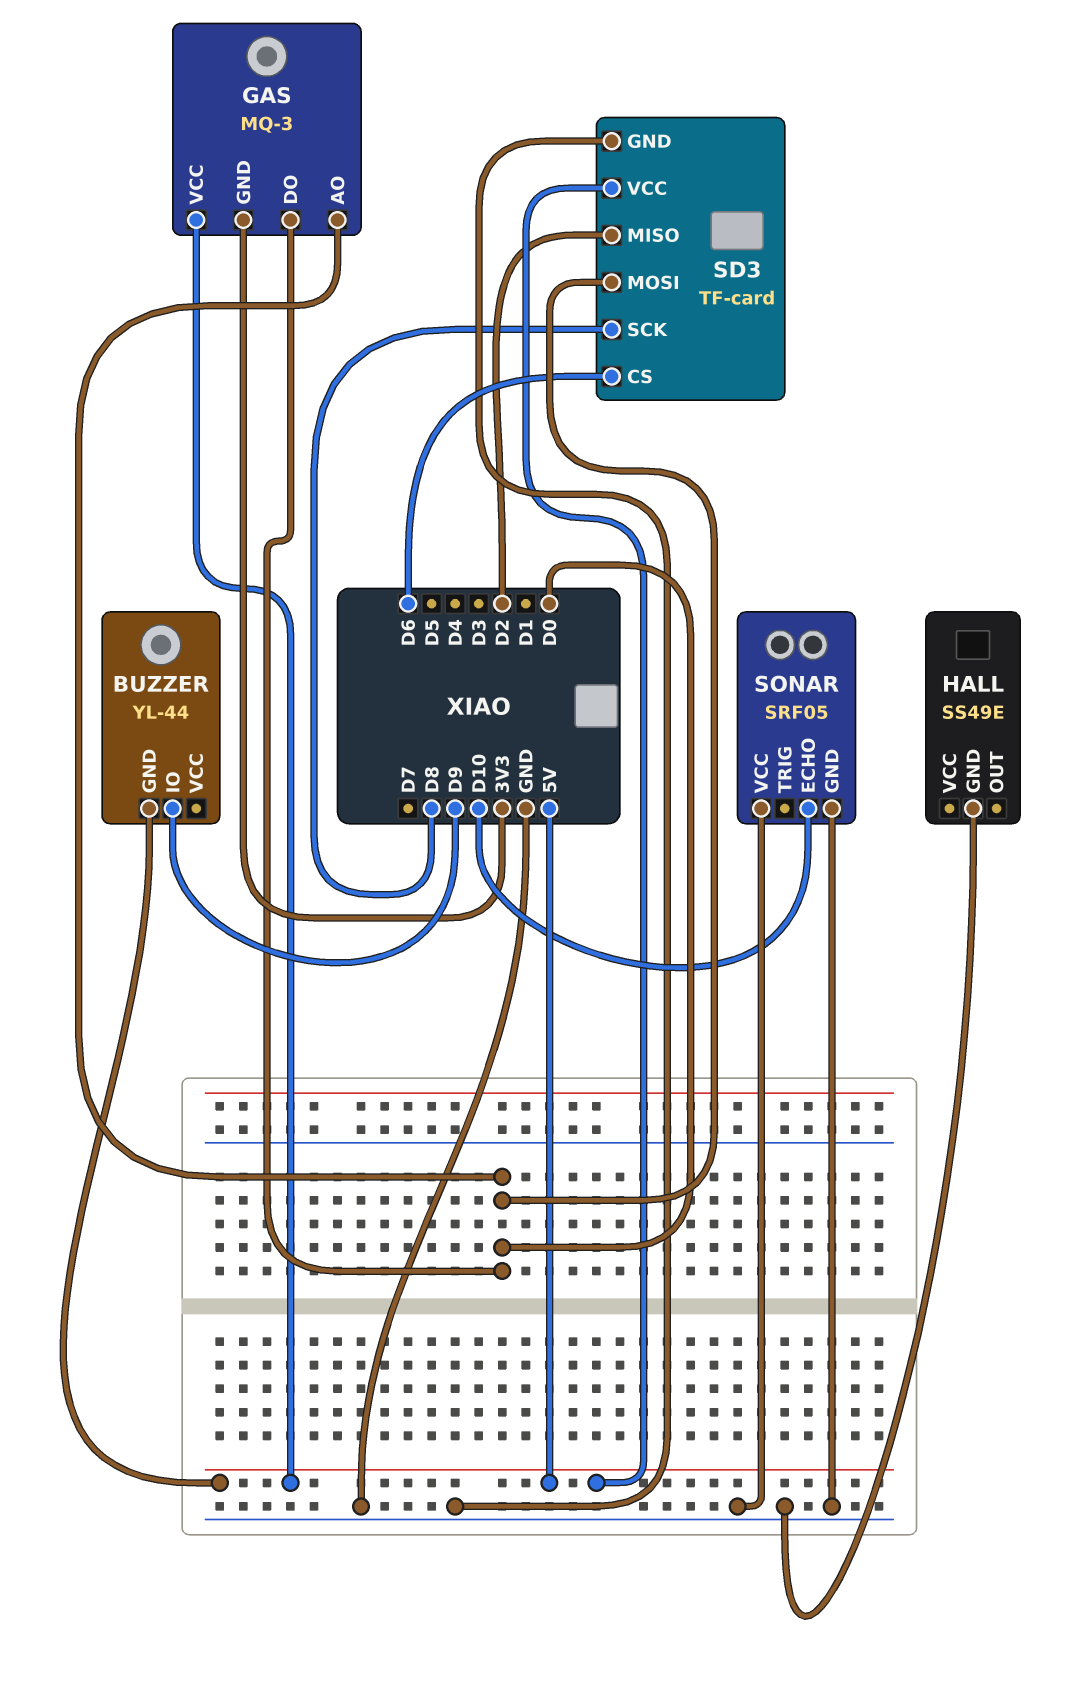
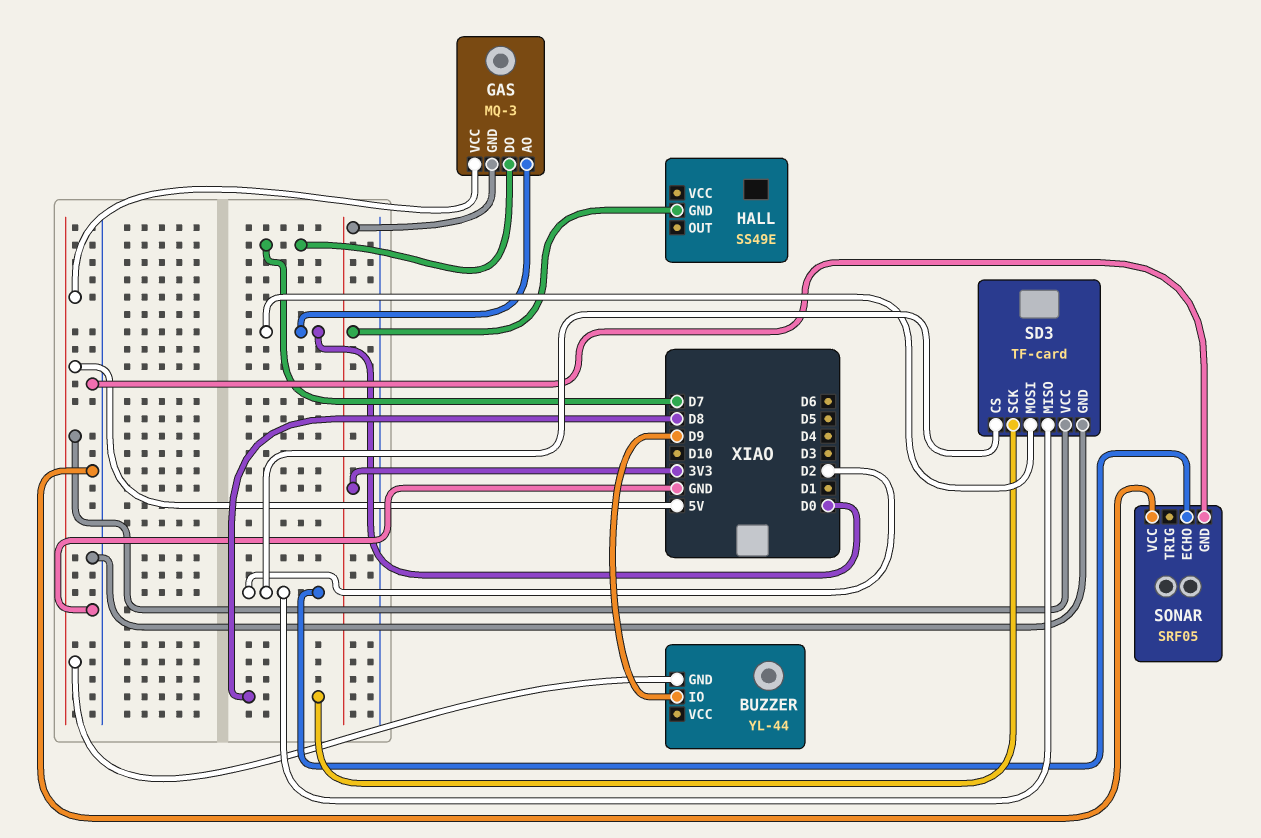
GAS pin DO: D0 -> D7
HALL pin GND: GND -> 3V3
SD3 pin CS: D6 -> D2
SONAR pin ECHO: D10 -> D2

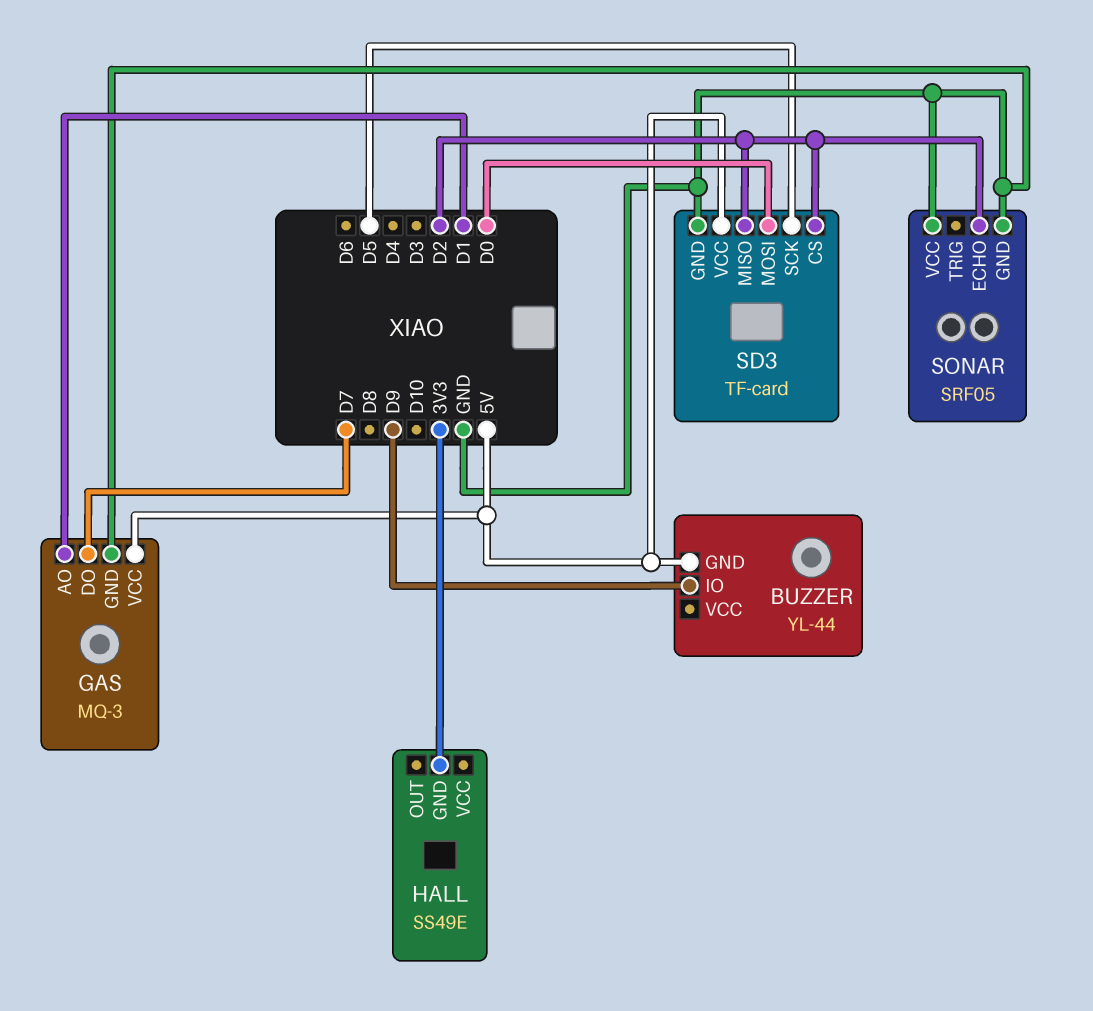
GAS pin AO: D0 -> D1
GAS pin GND: 3V3 -> GND
SD3 pin SCK: D8 -> D5

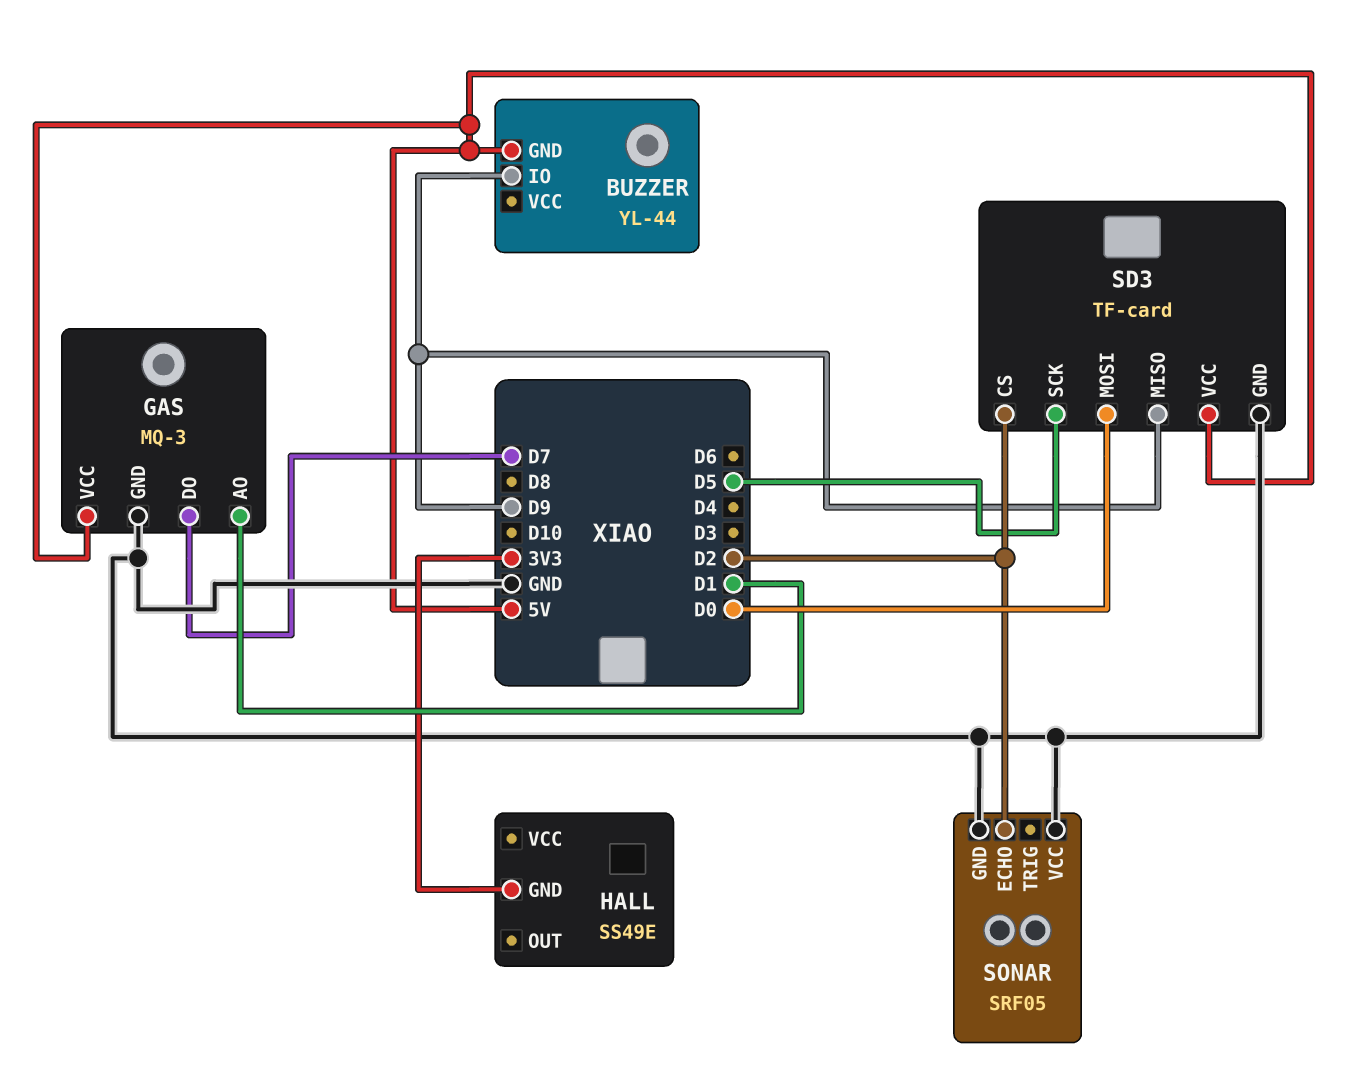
SD3 pin MISO: D2 -> D9

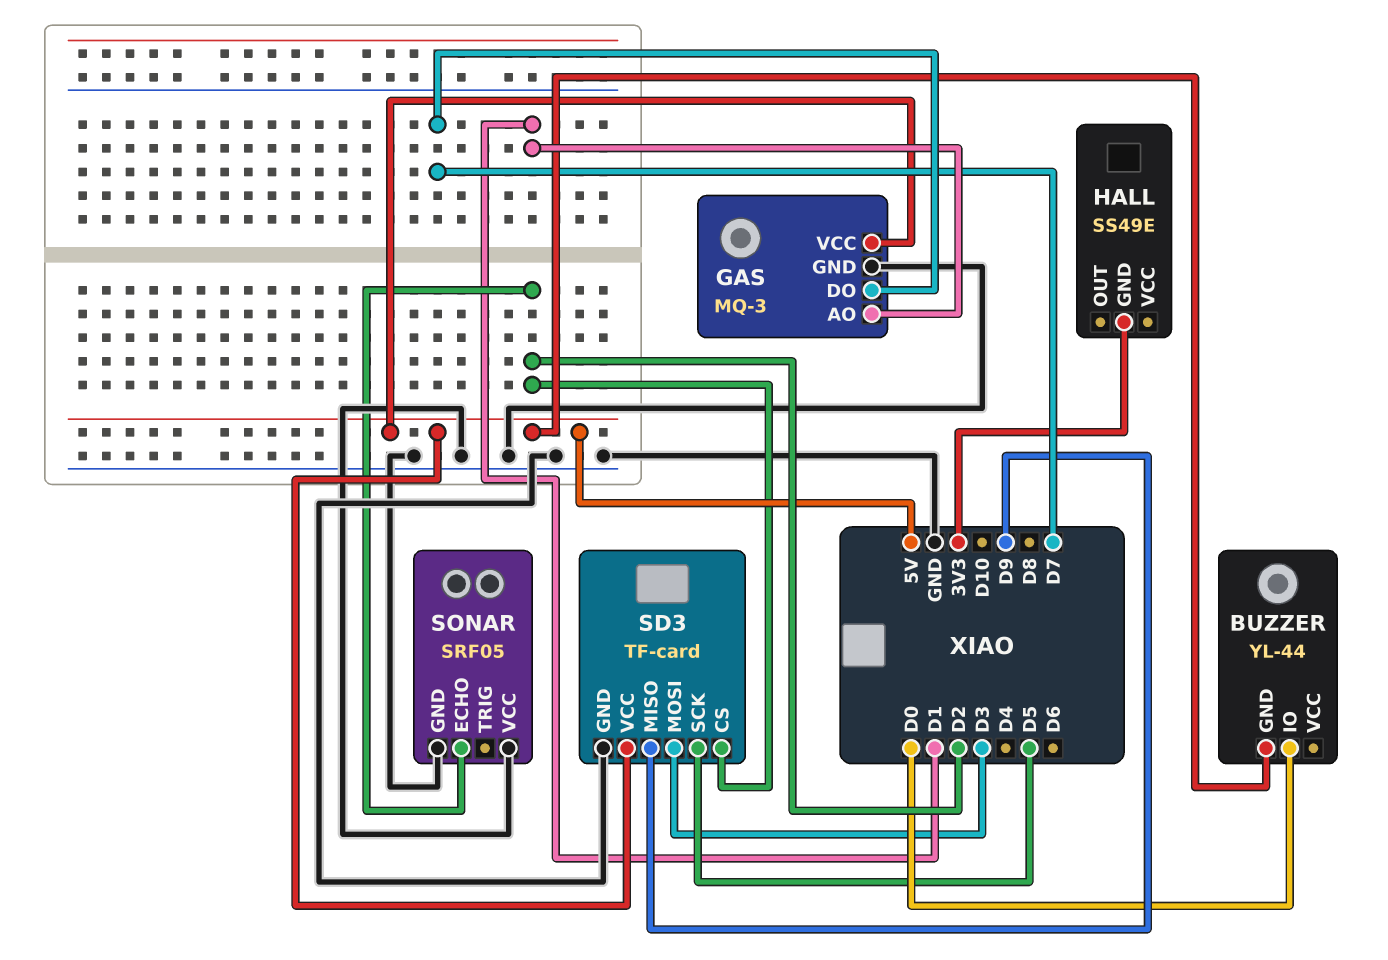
BUZZER pin IO: D9 -> D0
SD3 pin MOSI: D0 -> D3

